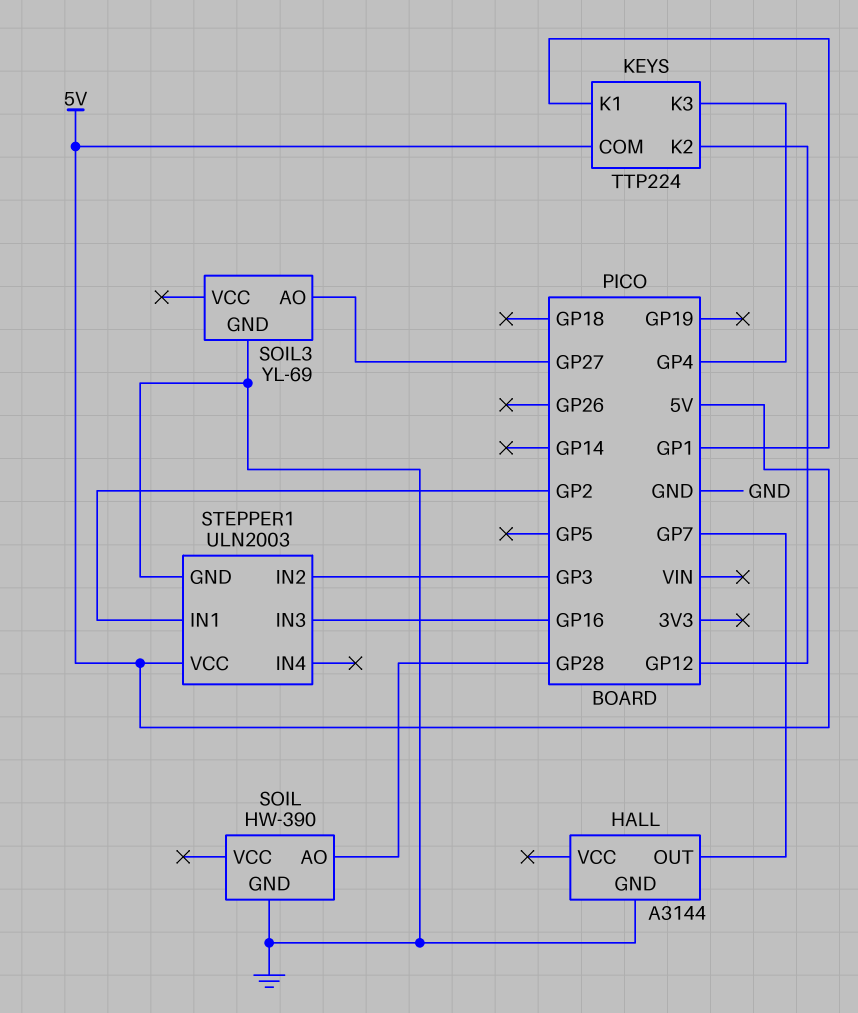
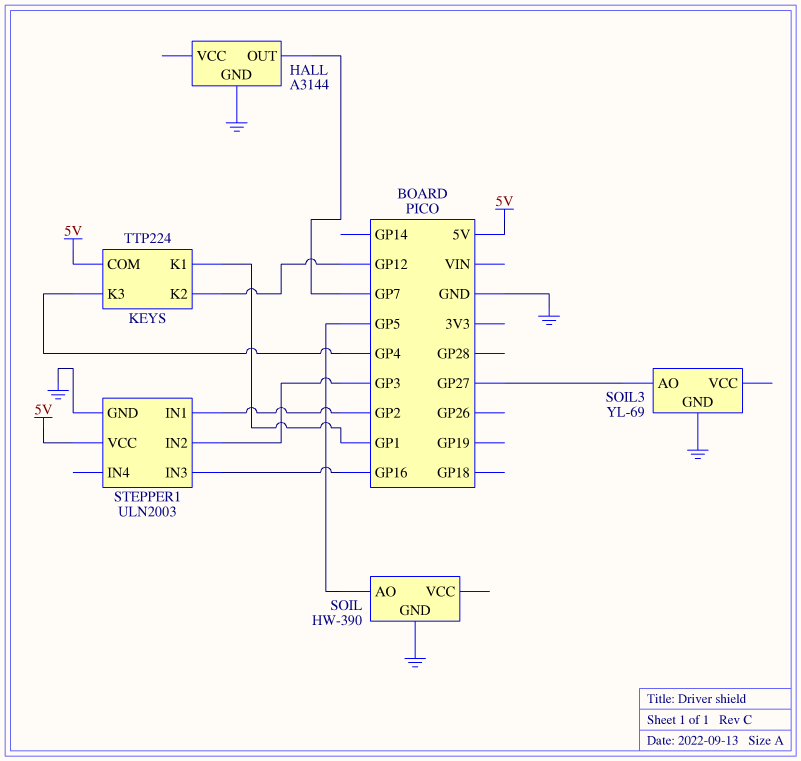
SOIL pin AO: GP28 -> GP5

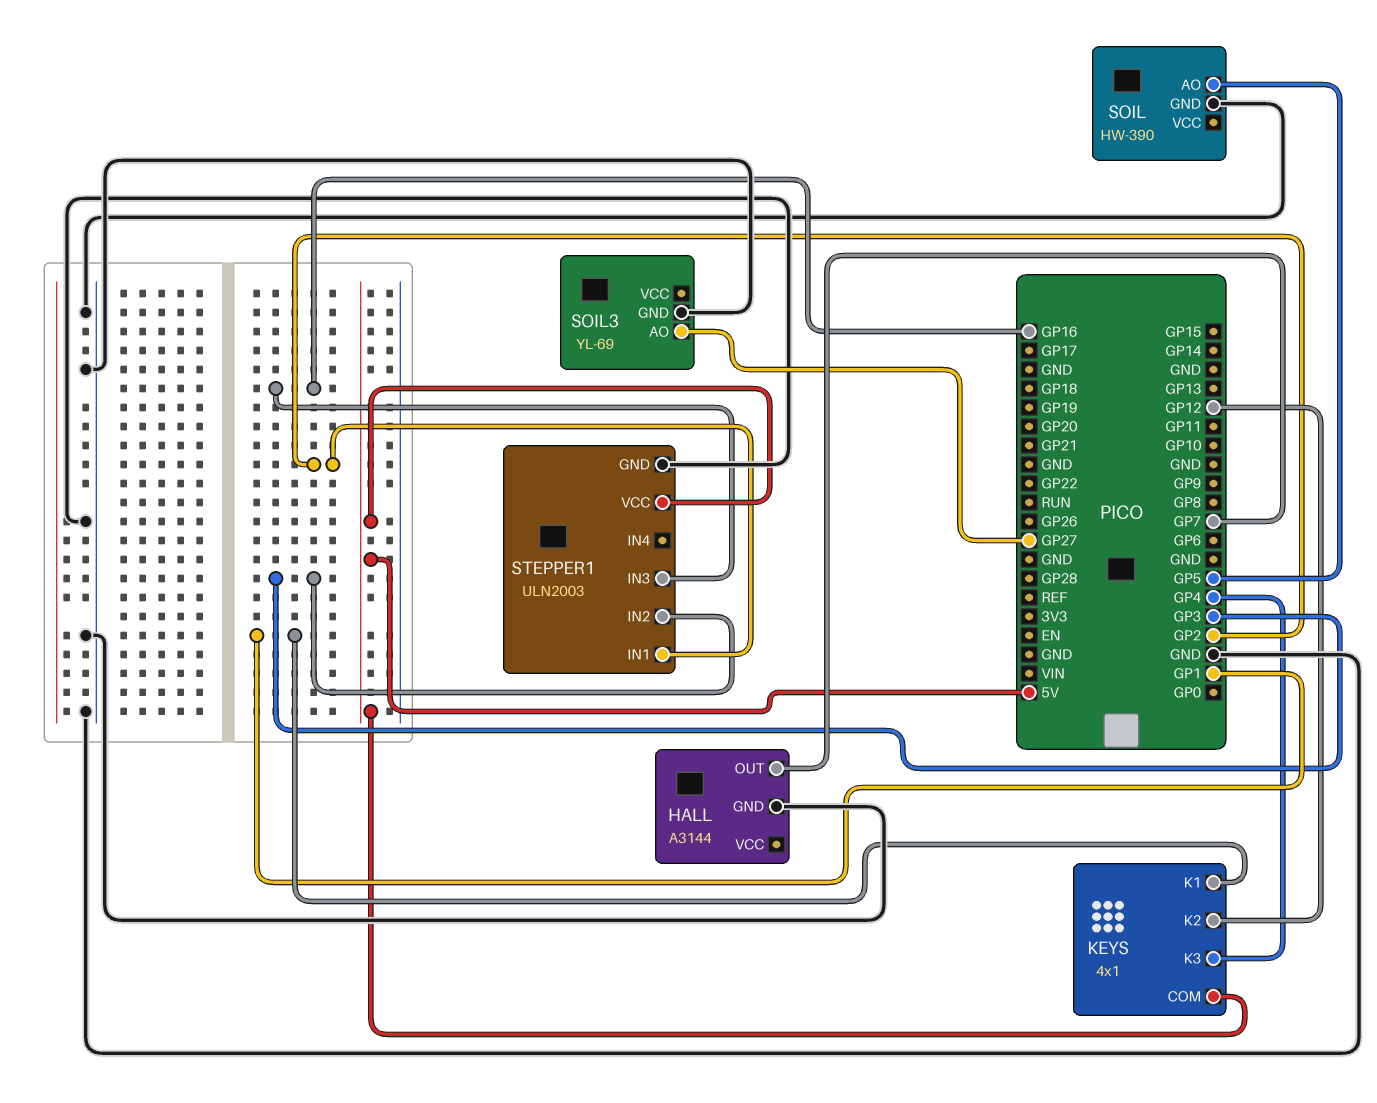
KEYS: TTP224 -> 4x1

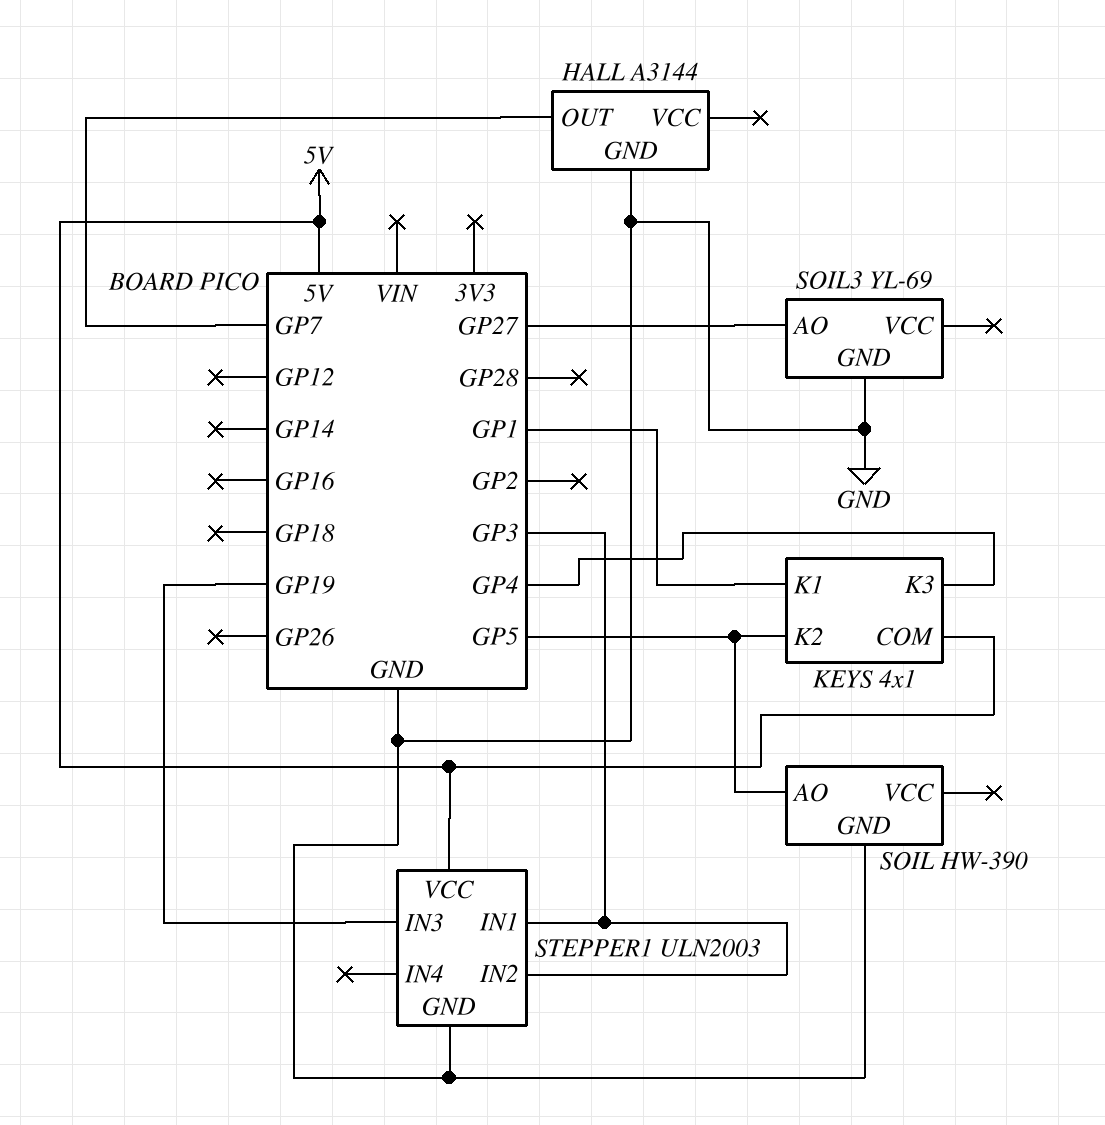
KEYS pin K2: GP12 -> GP5
STEPPER1 pin IN1: GP2 -> GP3
STEPPER1 pin IN3: GP16 -> GP19

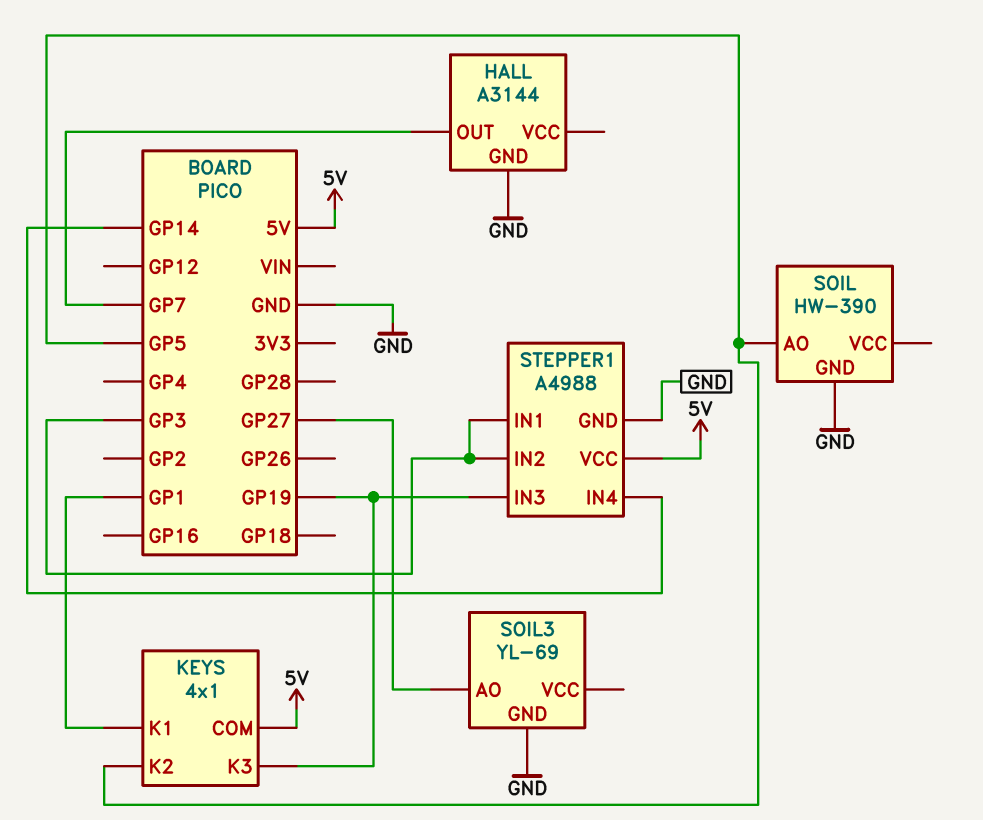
KEYS pin K3: GP4 -> GP19
STEPPER1: ULN2003 -> A4988
STEPPER1 pin IN4: none -> GP14

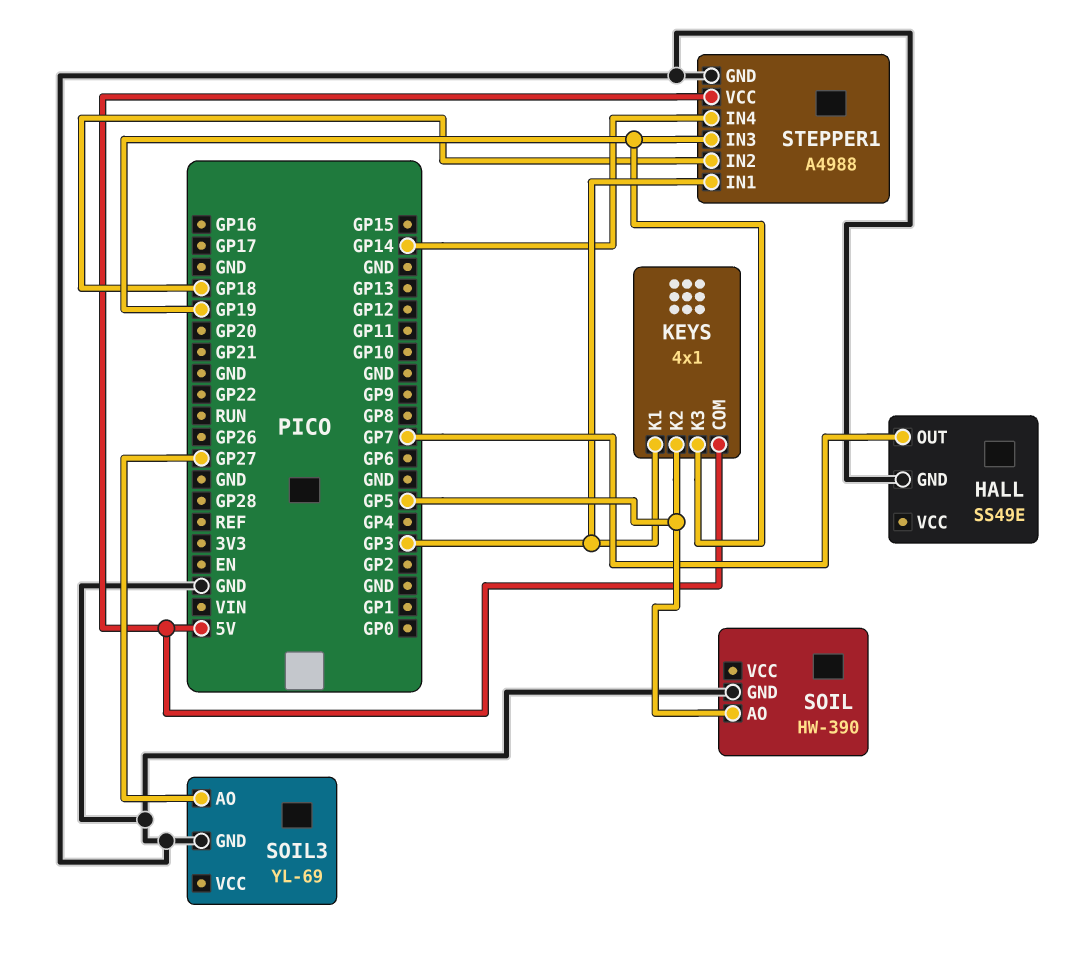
HALL: A3144 -> SS49E
KEYS pin K1: GP1 -> GP3
STEPPER1 pin IN2: GP3 -> GP18

